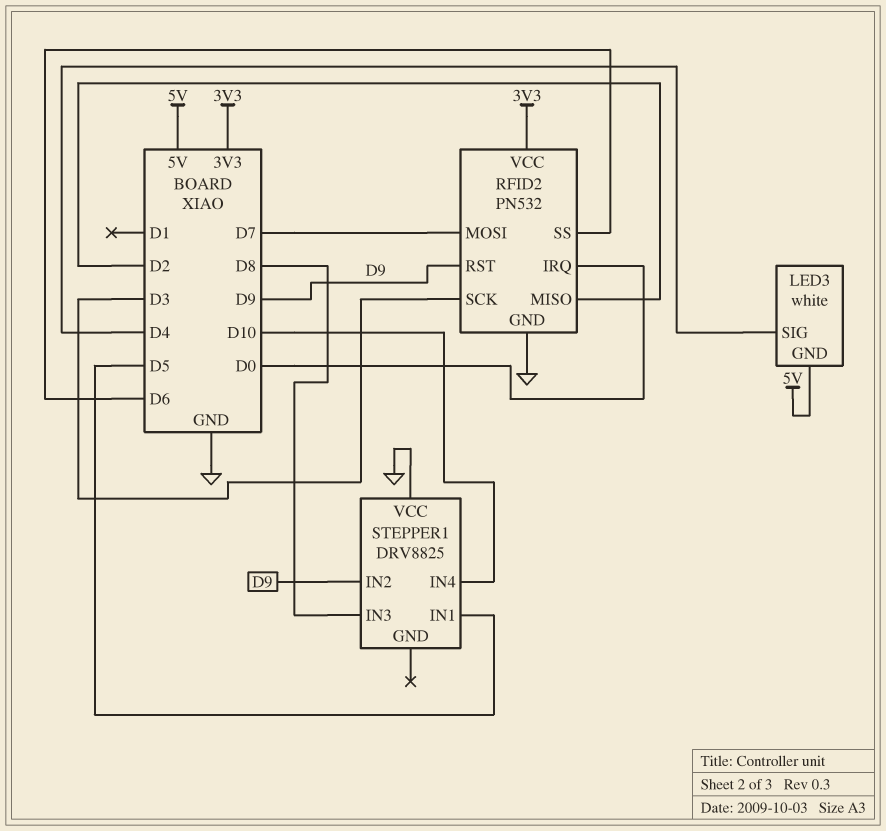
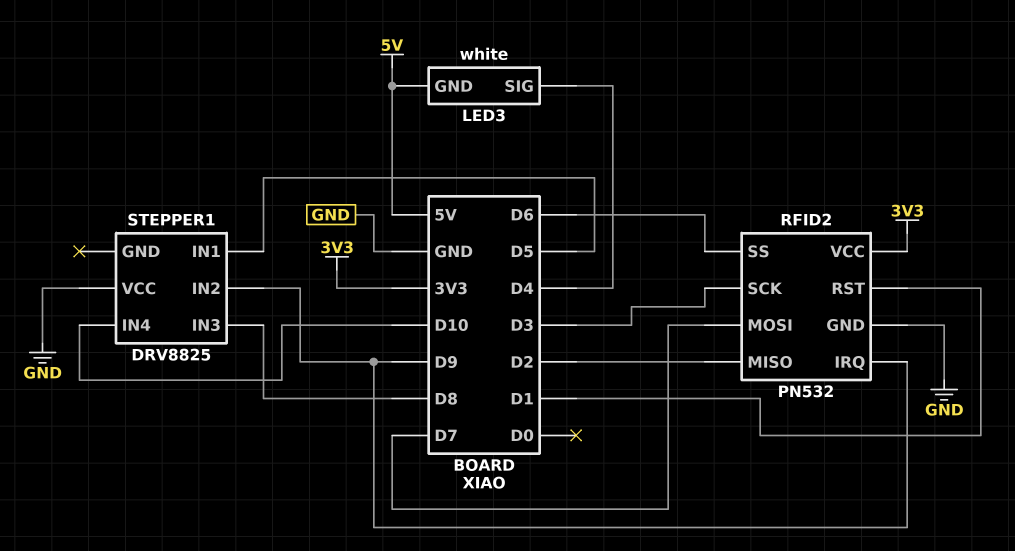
RFID2 pin IRQ: D0 -> D9
RFID2 pin RST: D9 -> D1

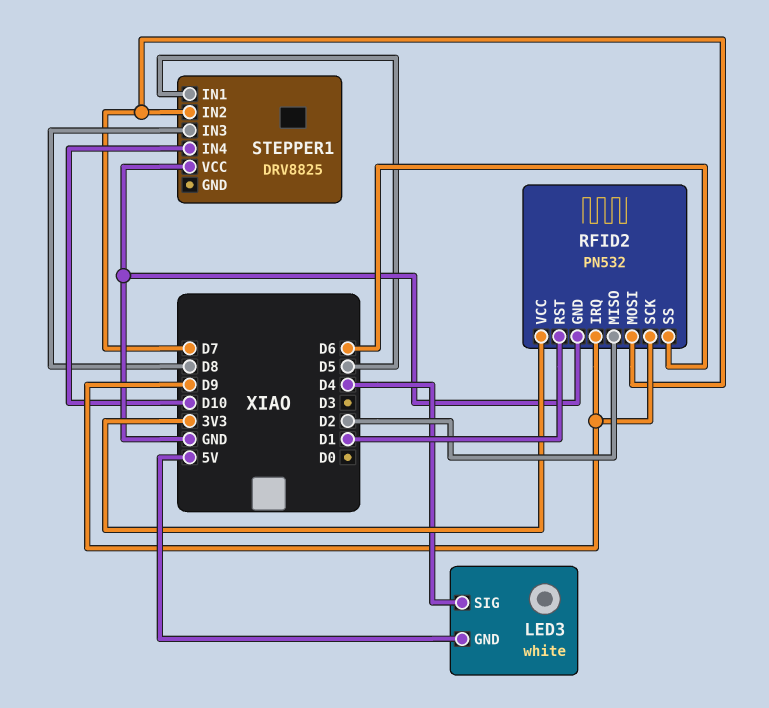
RFID2 pin SCK: D3 -> D9
STEPPER1 pin IN2: D9 -> D7

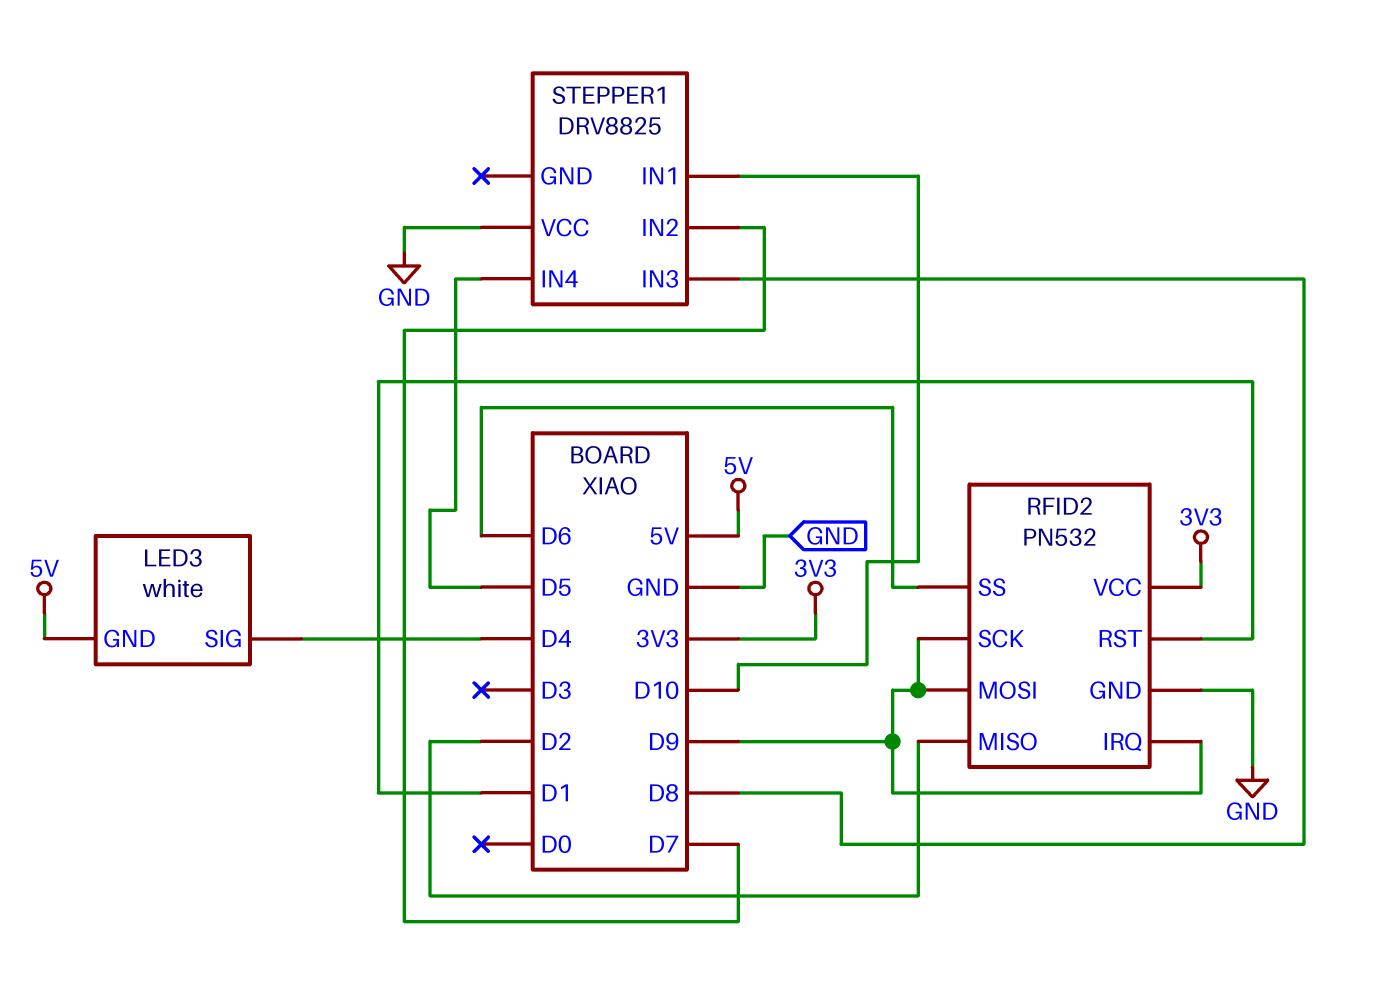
RFID2 pin MOSI: D7 -> D9
STEPPER1 pin IN1: D5 -> D10
STEPPER1 pin IN4: D10 -> D5

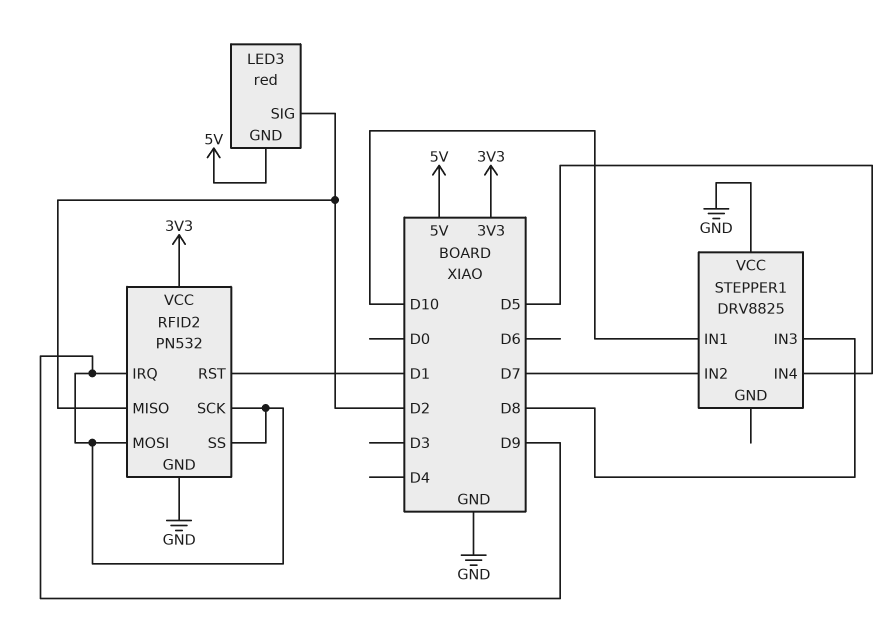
LED3: white -> red
LED3 pin SIG: D4 -> D2
RFID2 pin SS: D6 -> D9

